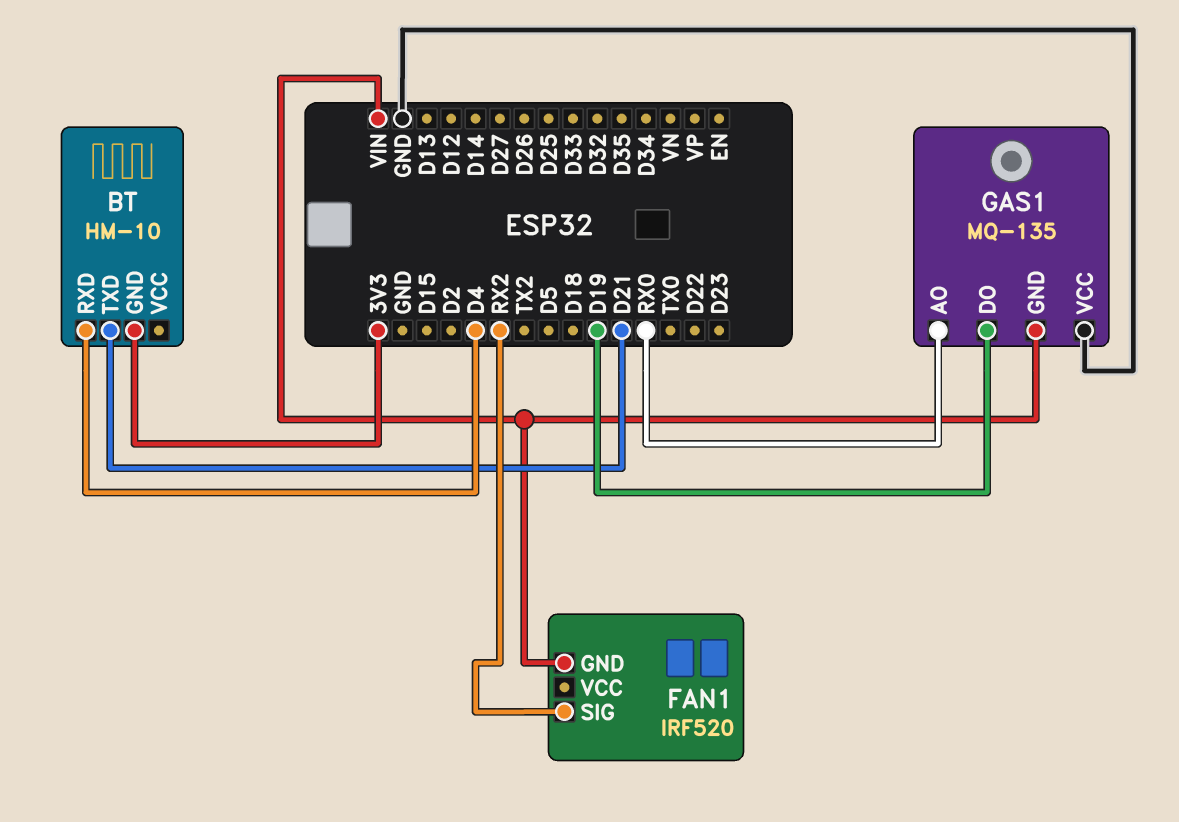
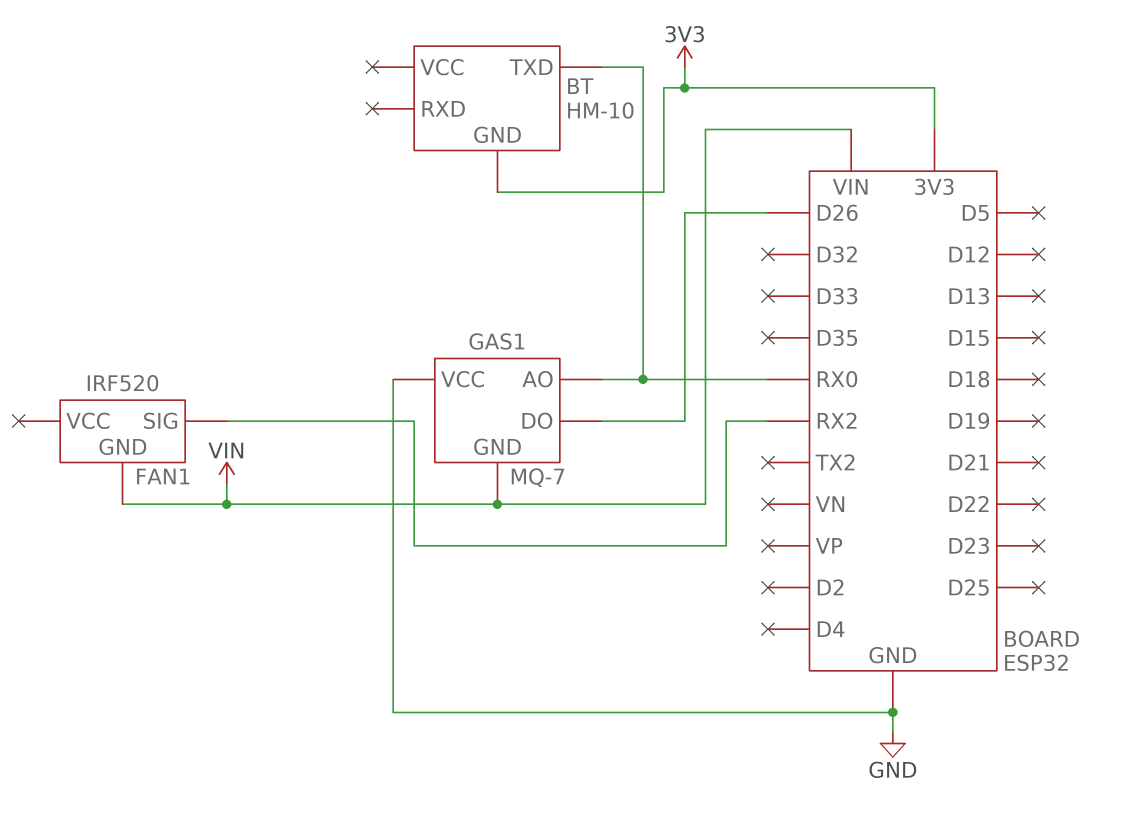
BT pin RXD: D4 -> none
BT pin TXD: D21 -> RX0
GAS1: MQ-135 -> MQ-7
GAS1 pin DO: D19 -> D26

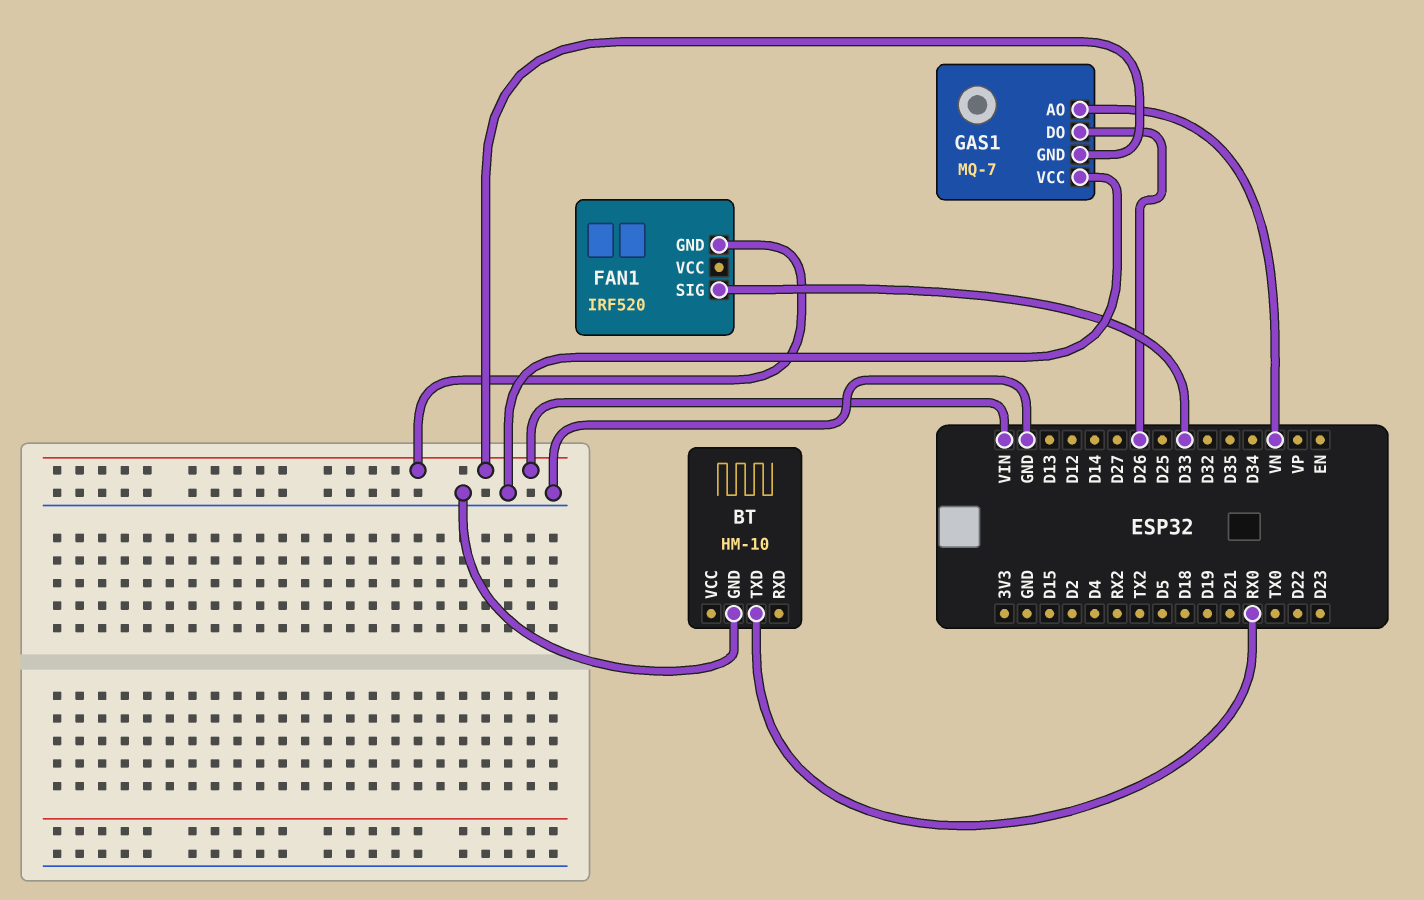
BT pin GND: 3V3 -> GND
FAN1 pin SIG: RX2 -> D33
GAS1 pin AO: RX0 -> VN

